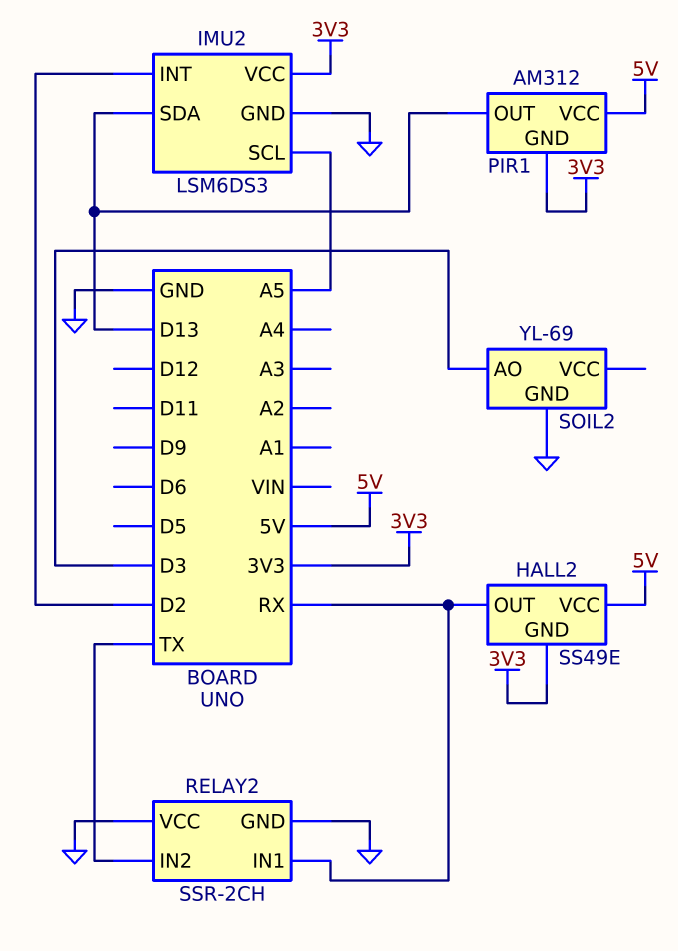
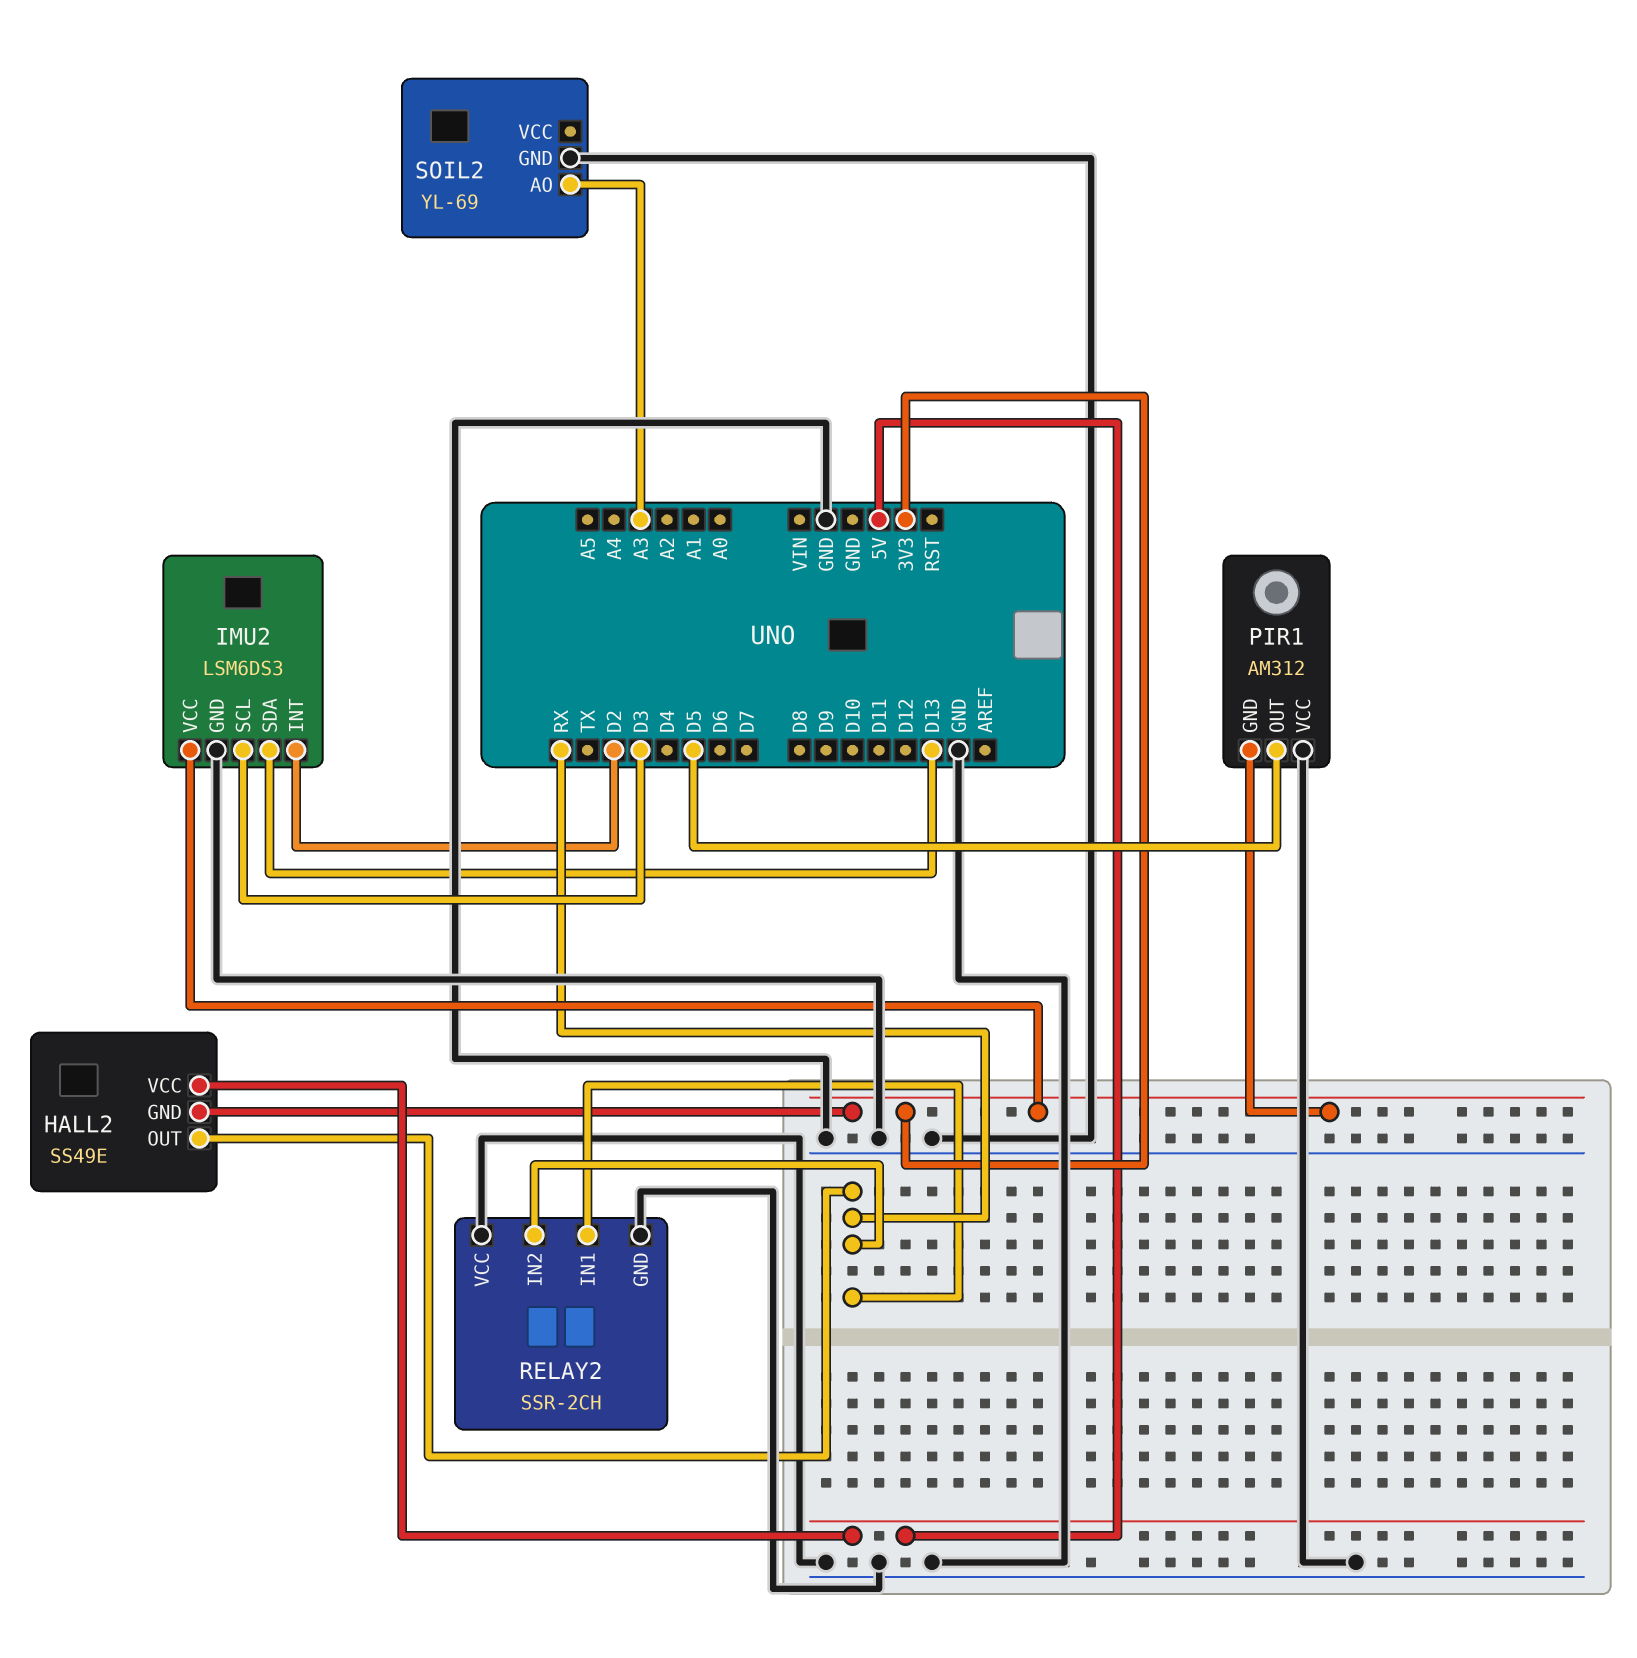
IMU2 pin SCL: A5 -> D3
PIR1 pin OUT: D13 -> D5
PIR1 pin VCC: 5V -> GND
RELAY2 pin IN2: TX -> RX
SOIL2 pin AO: D3 -> A3

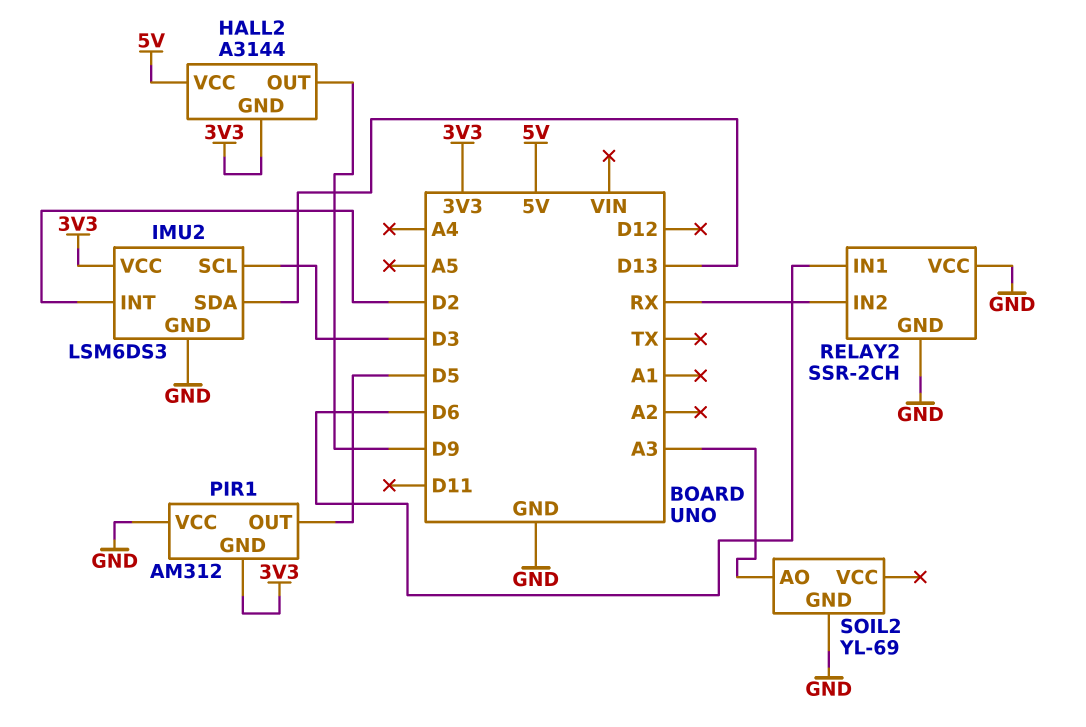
HALL2: SS49E -> A3144
HALL2 pin OUT: RX -> D9
RELAY2 pin IN1: RX -> D6

